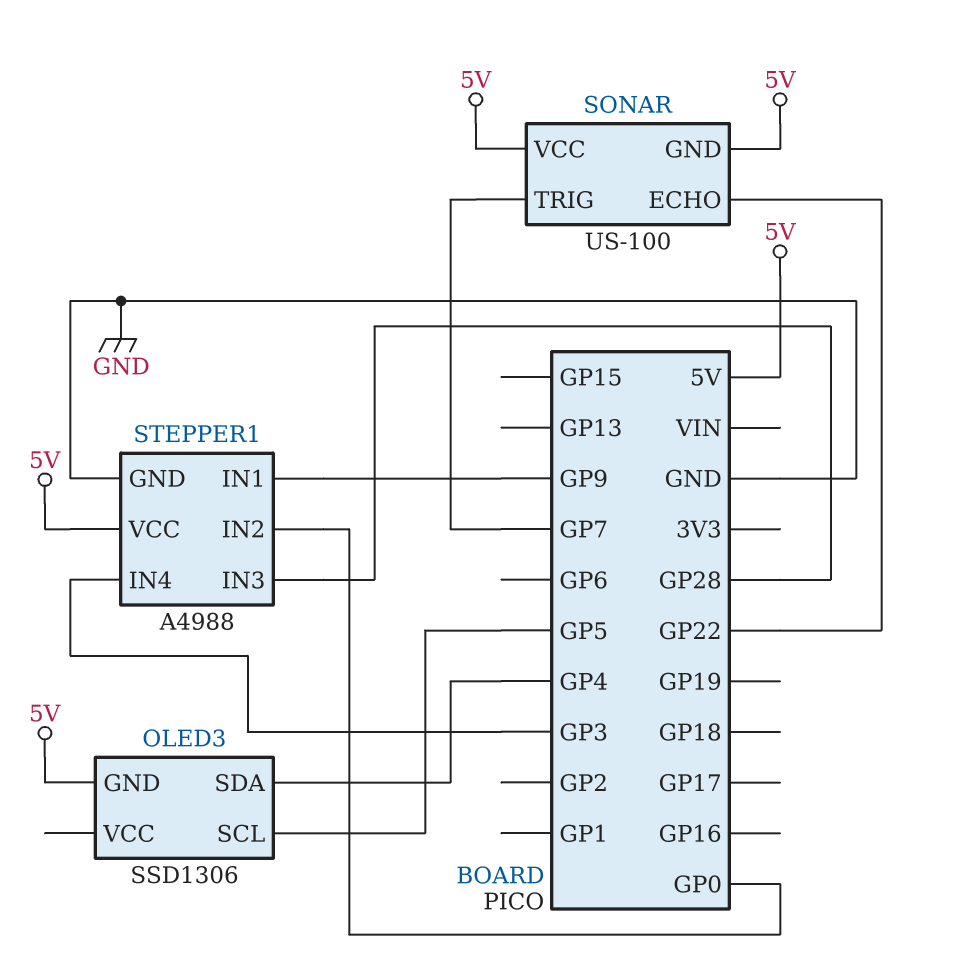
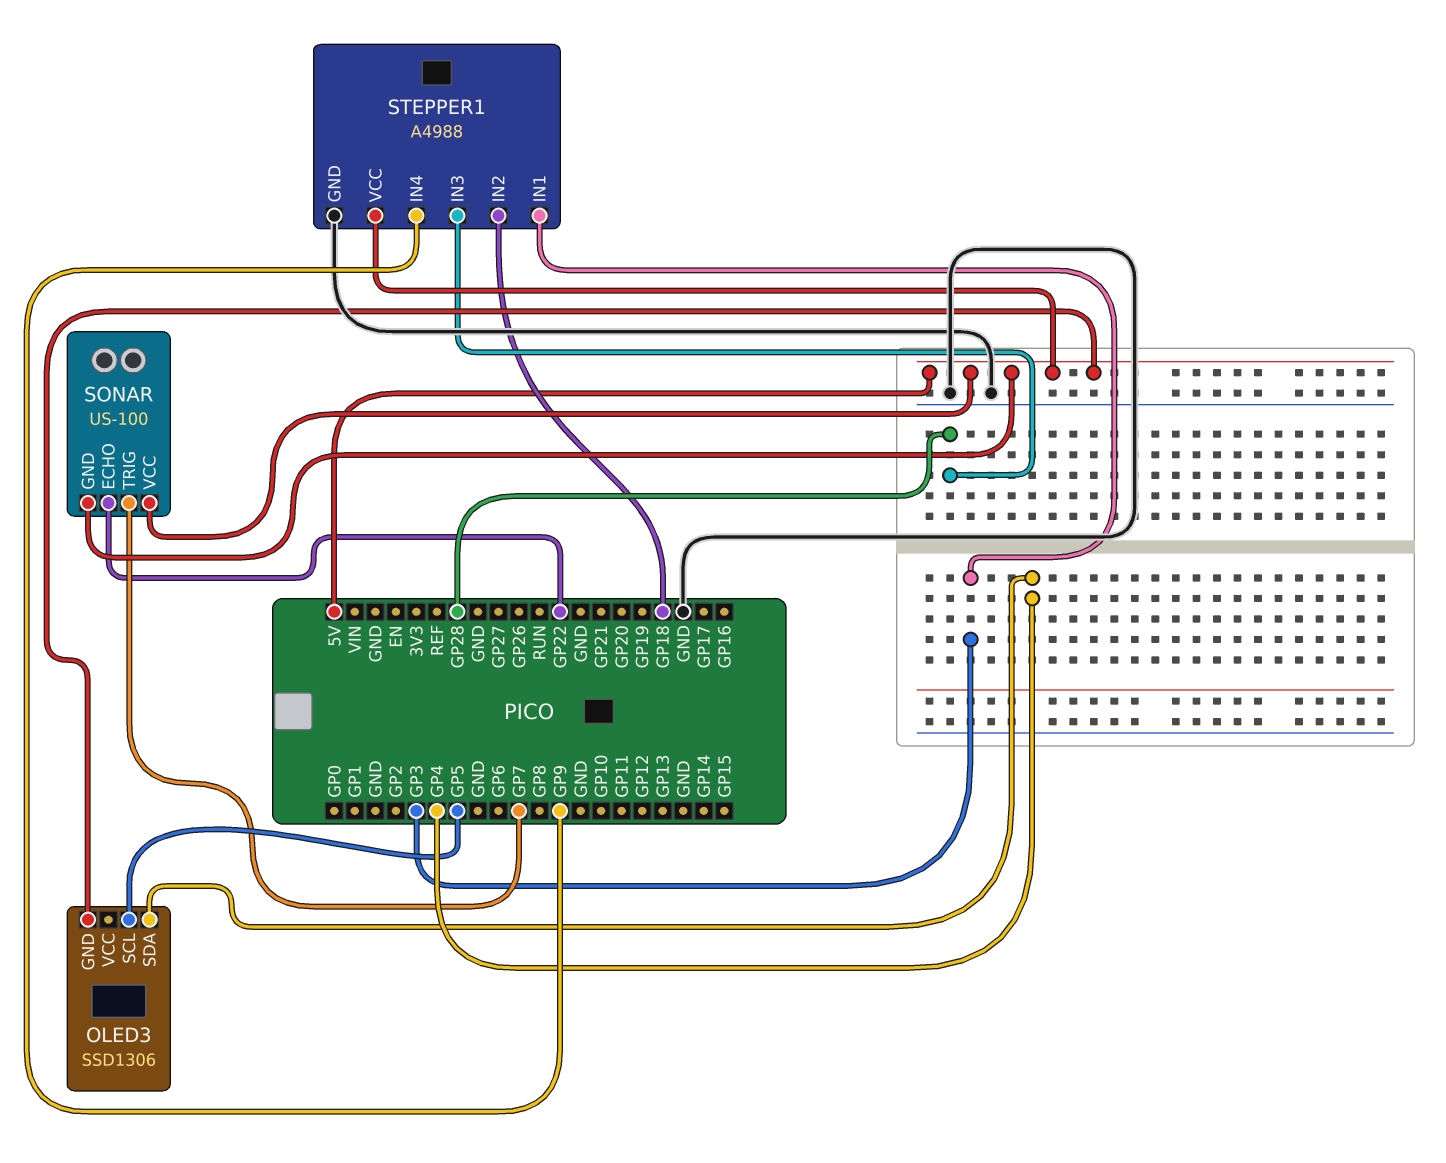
STEPPER1 pin IN1: GP9 -> GP3
STEPPER1 pin IN2: GP0 -> GP18
STEPPER1 pin IN4: GP3 -> GP9

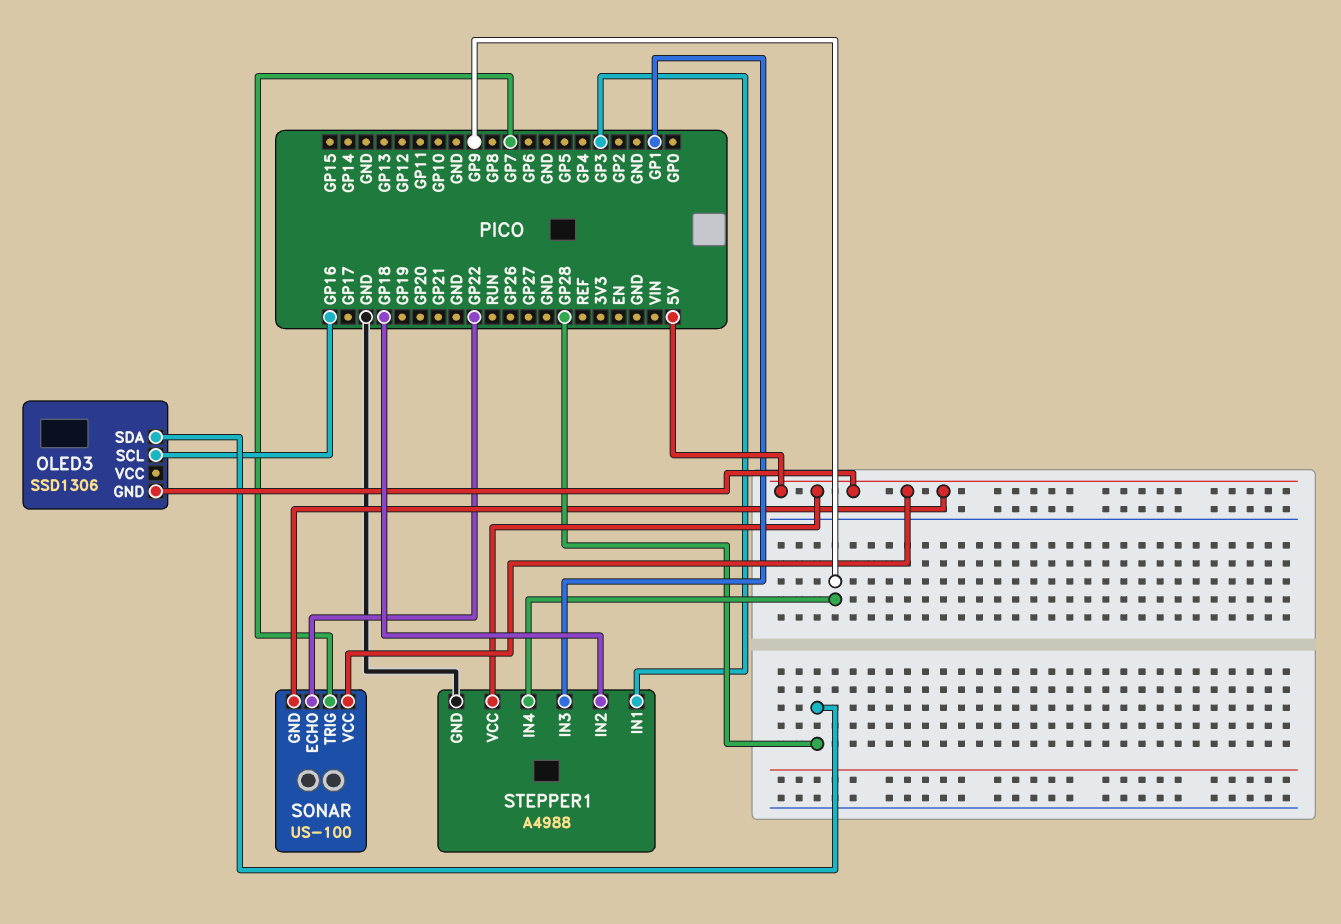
OLED3 pin SCL: GP5 -> GP16
OLED3 pin SDA: GP4 -> GP28
STEPPER1 pin IN3: GP28 -> GP1

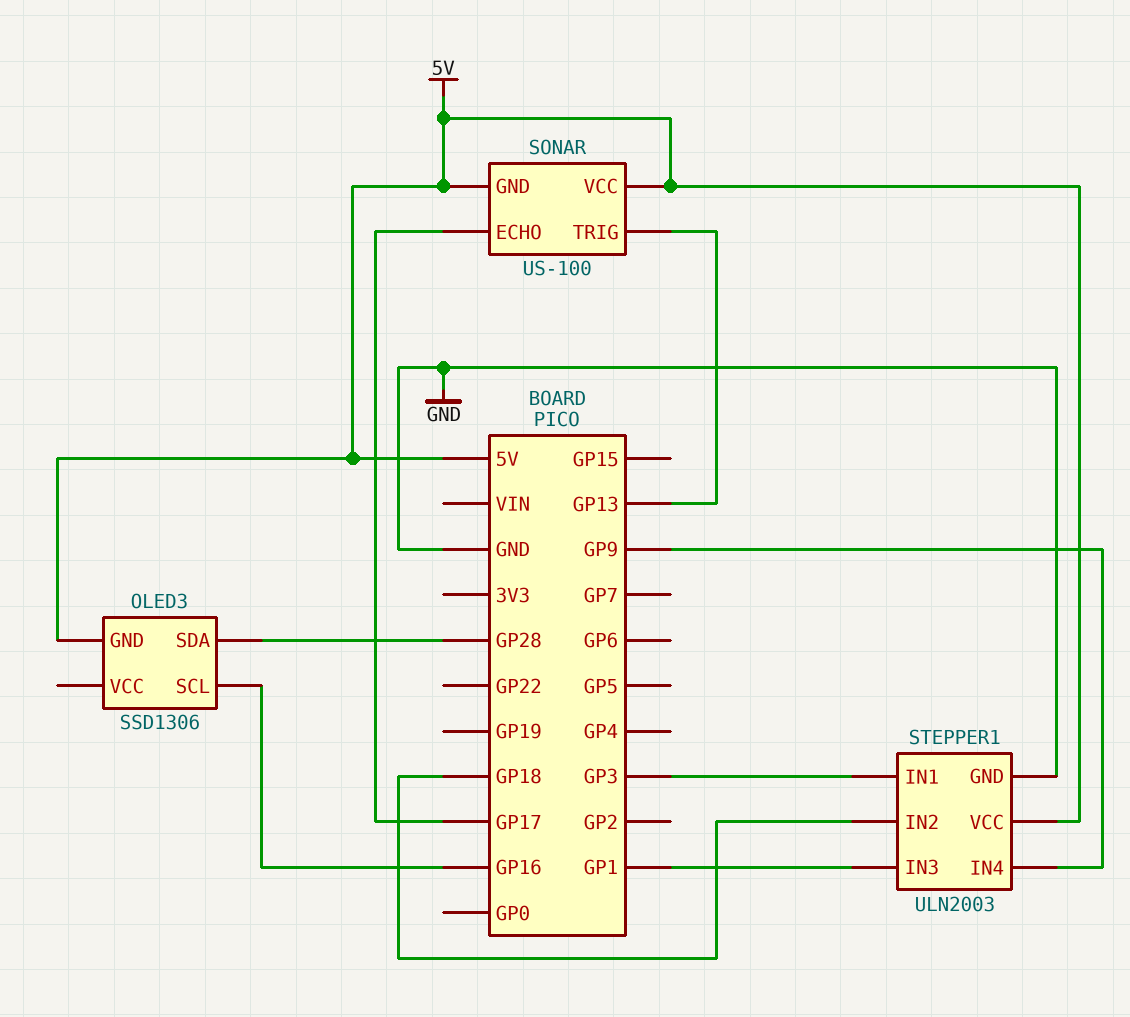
SONAR pin ECHO: GP22 -> GP17
SONAR pin TRIG: GP7 -> GP13
STEPPER1: A4988 -> ULN2003

